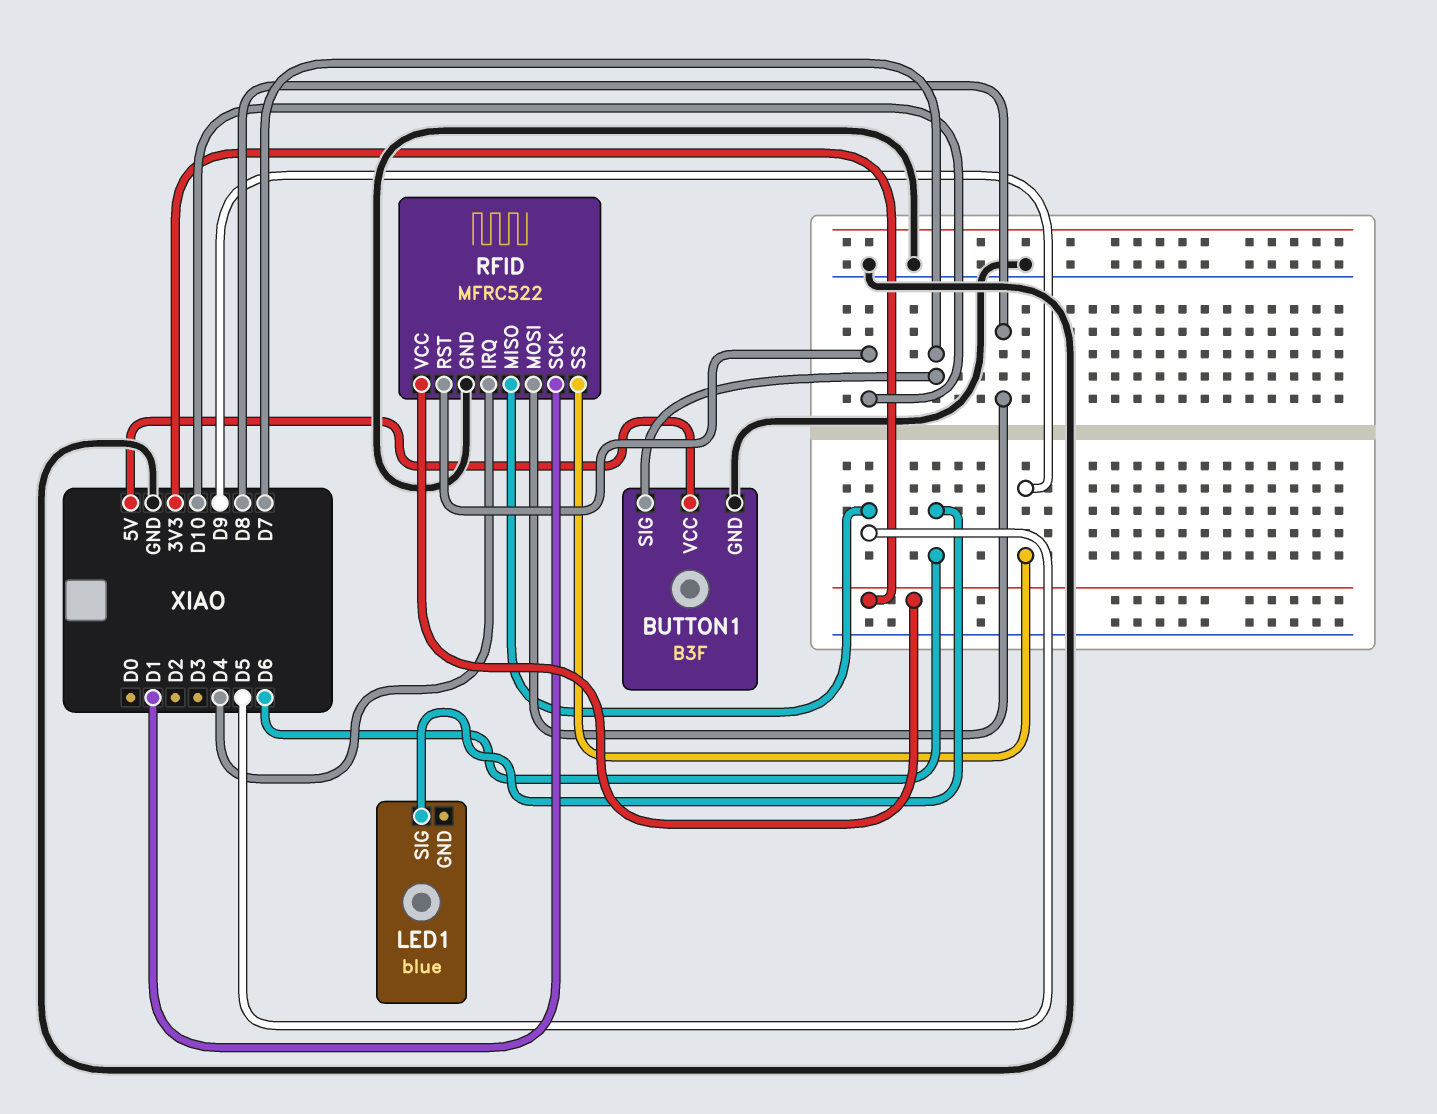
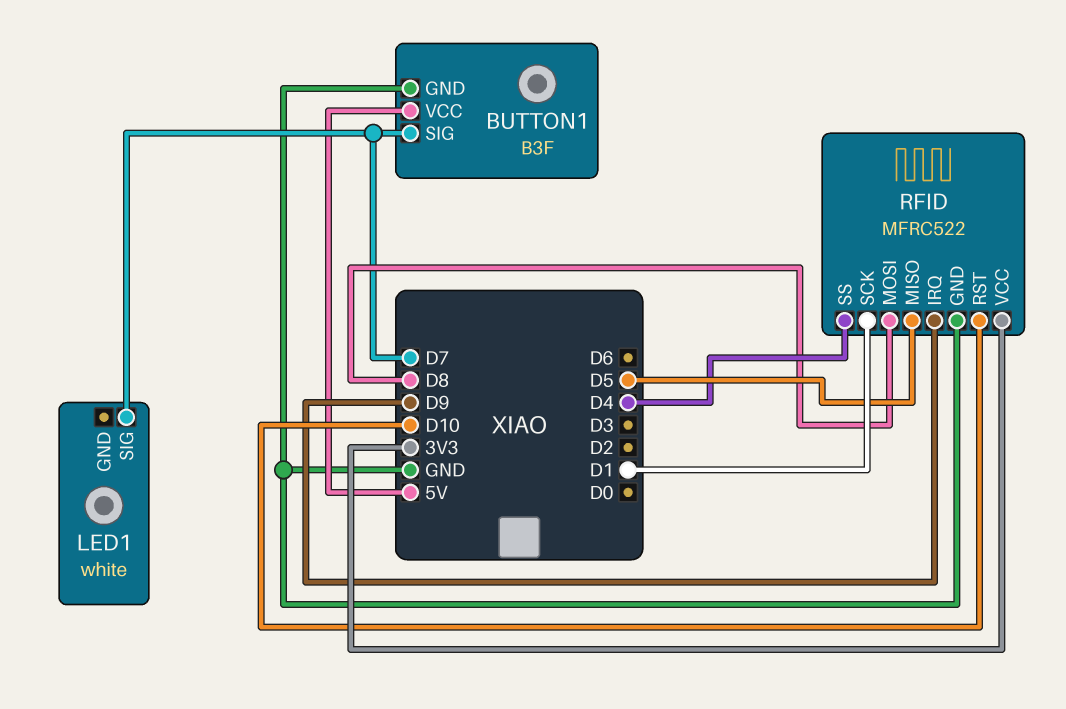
LED1: blue -> white
LED1 pin SIG: D6 -> D7
RFID pin IRQ: D4 -> D9
RFID pin SS: D9 -> D4

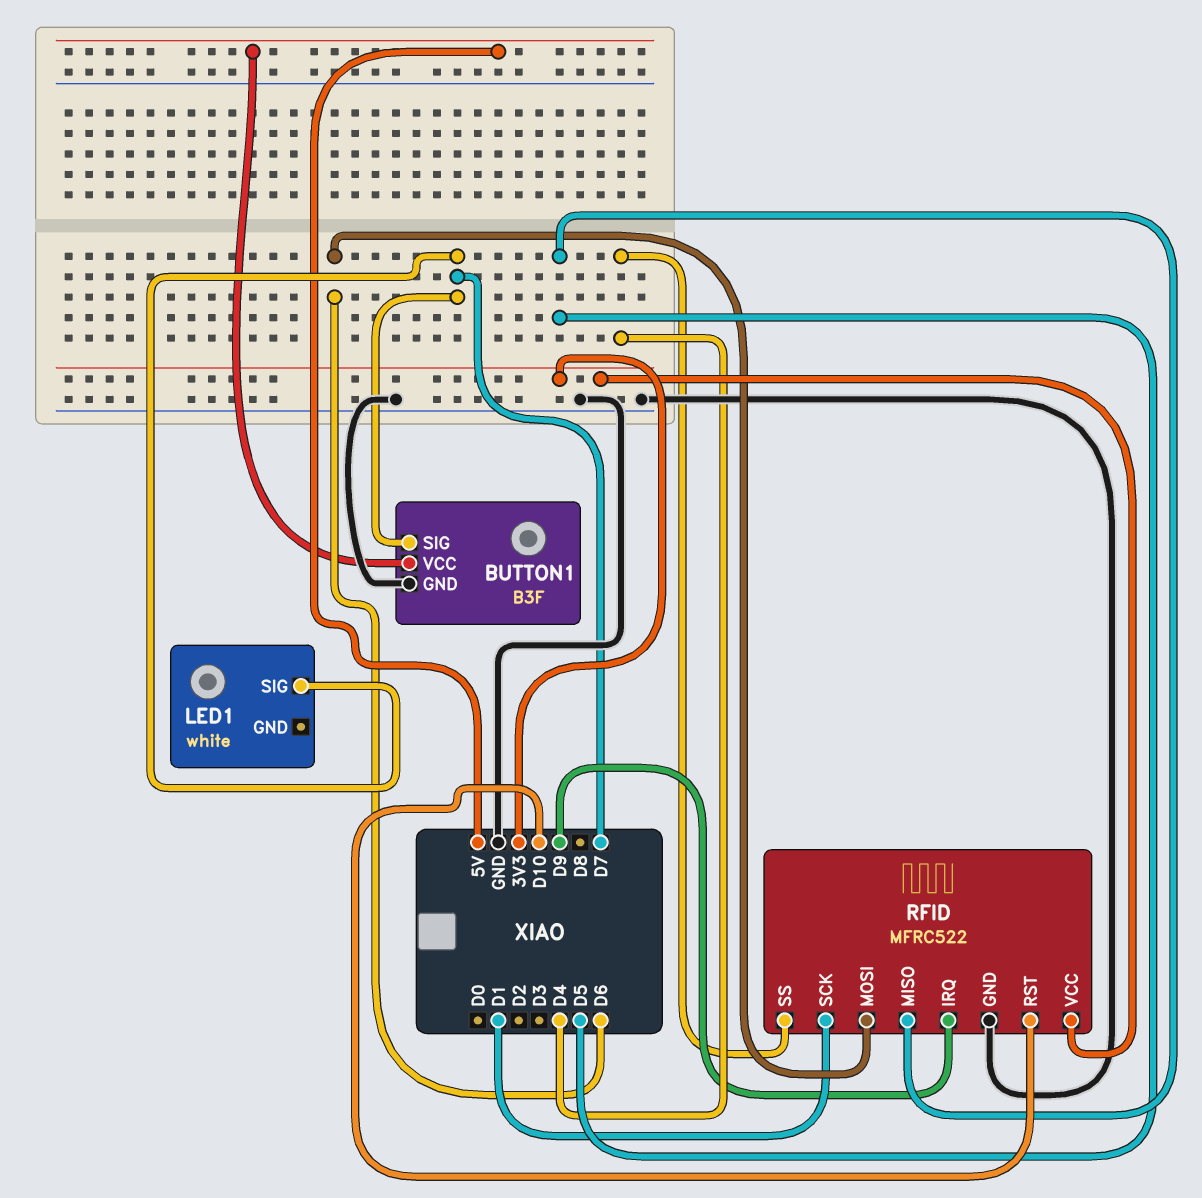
RFID pin MOSI: D8 -> D6

